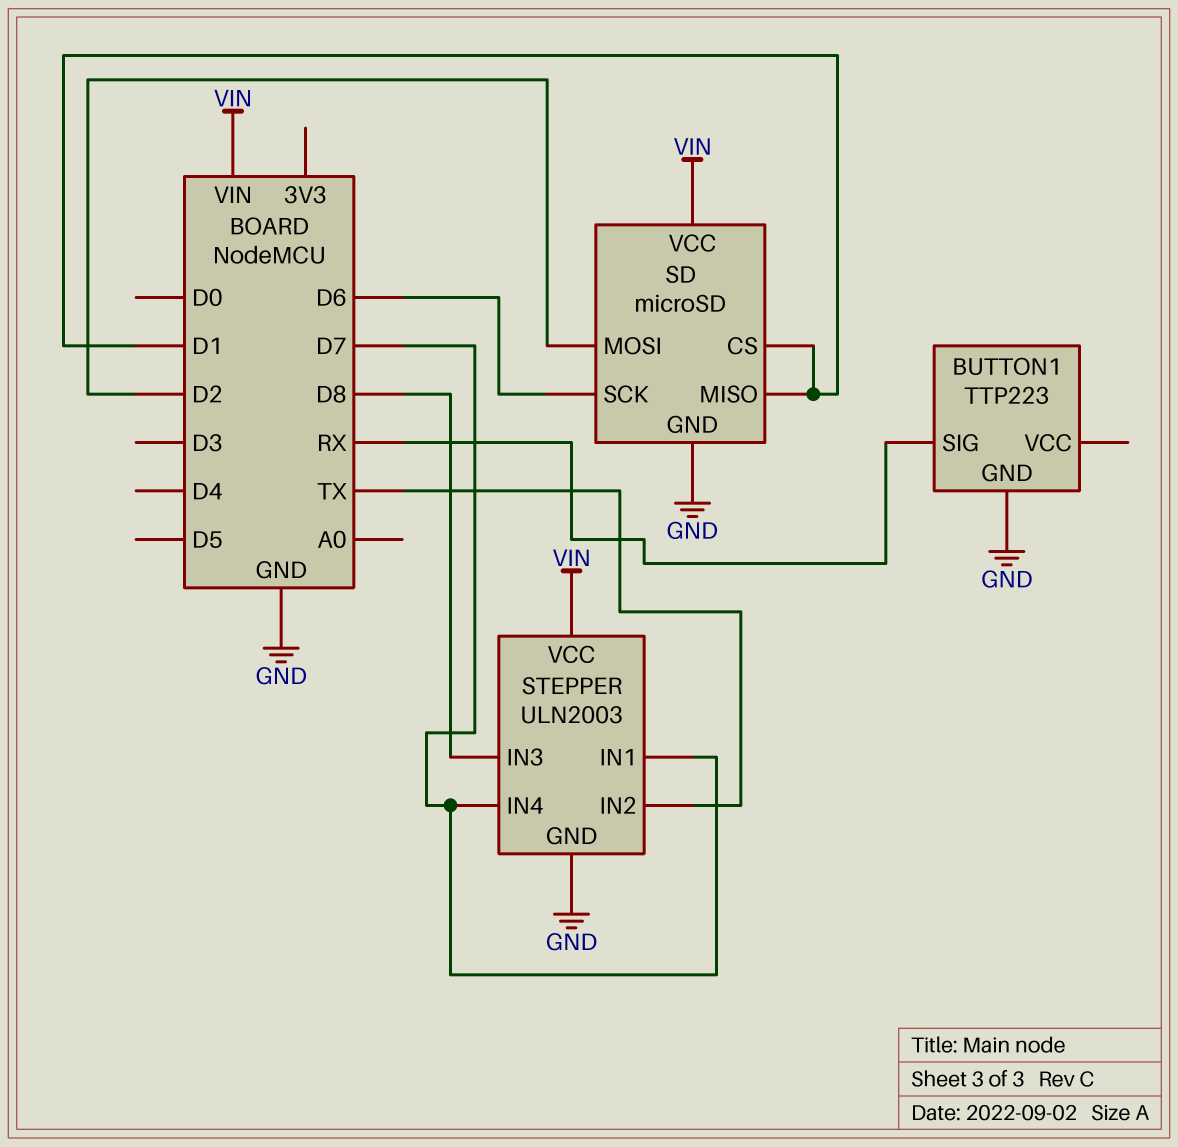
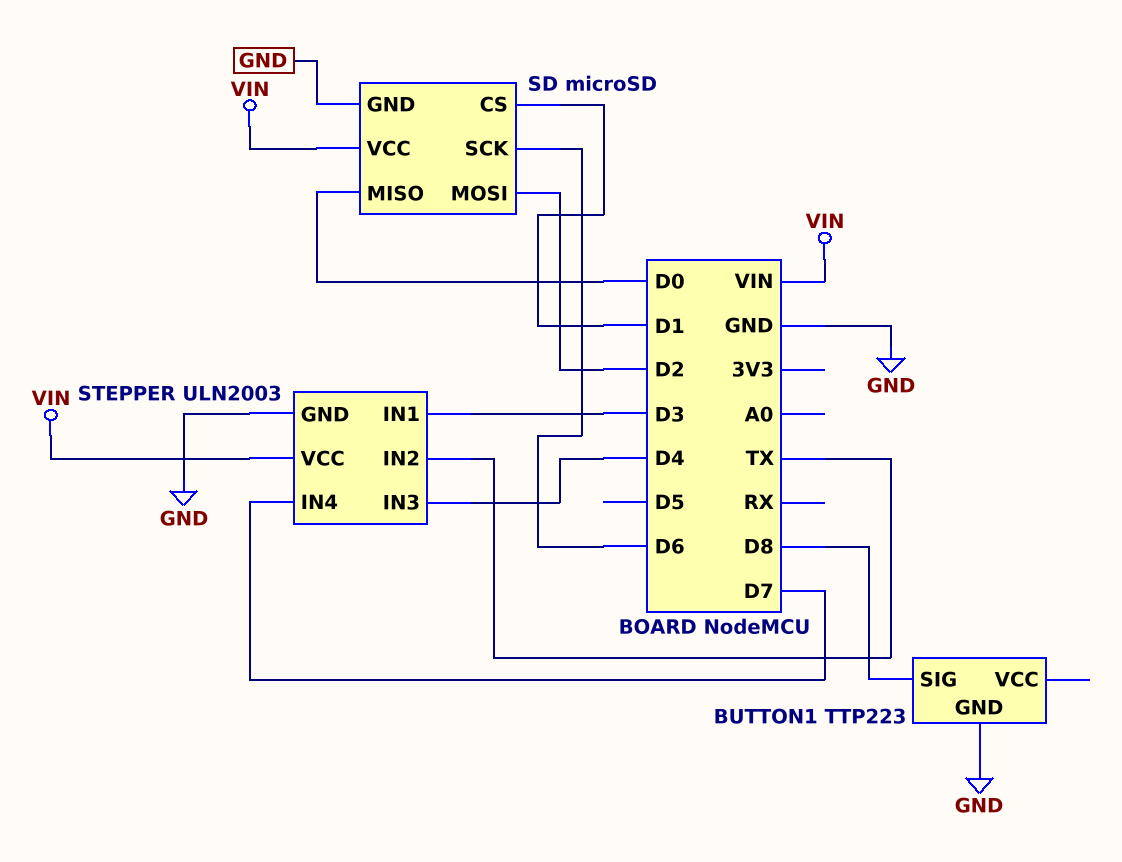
BUTTON1 pin SIG: RX -> D8
SD pin MISO: D1 -> D0
STEPPER pin IN1: D7 -> D3
STEPPER pin IN3: D8 -> D4

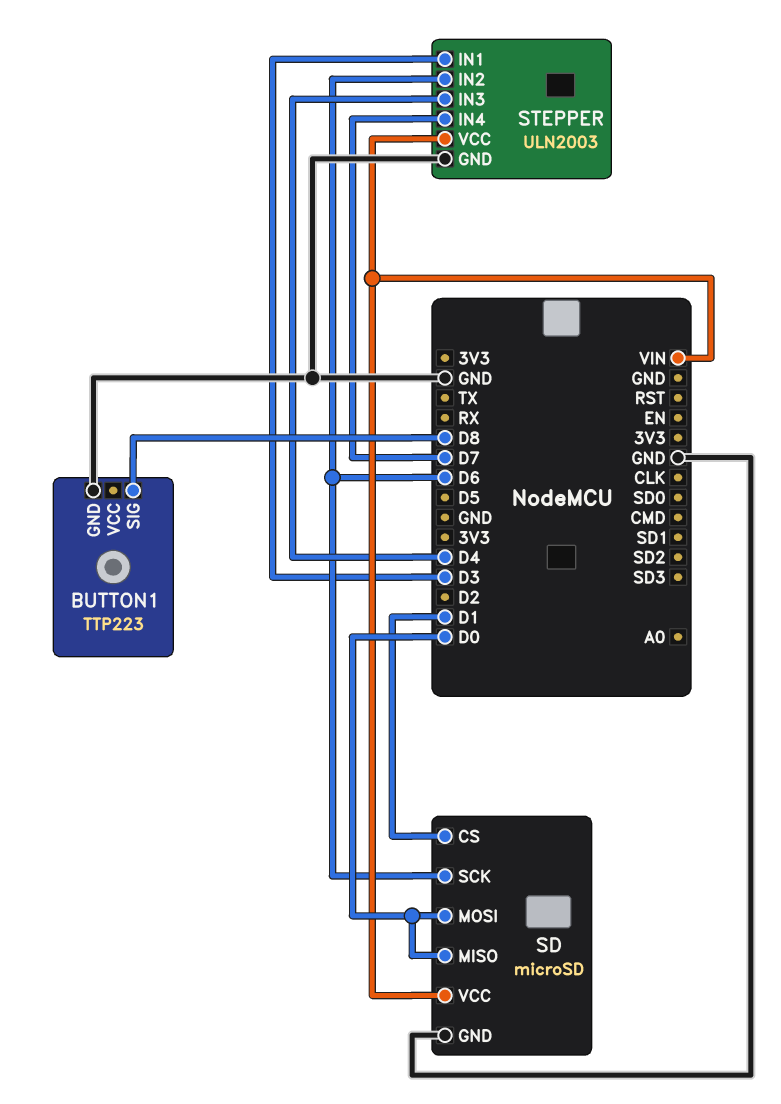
SD pin MOSI: D2 -> D0
STEPPER pin IN2: TX -> D6

